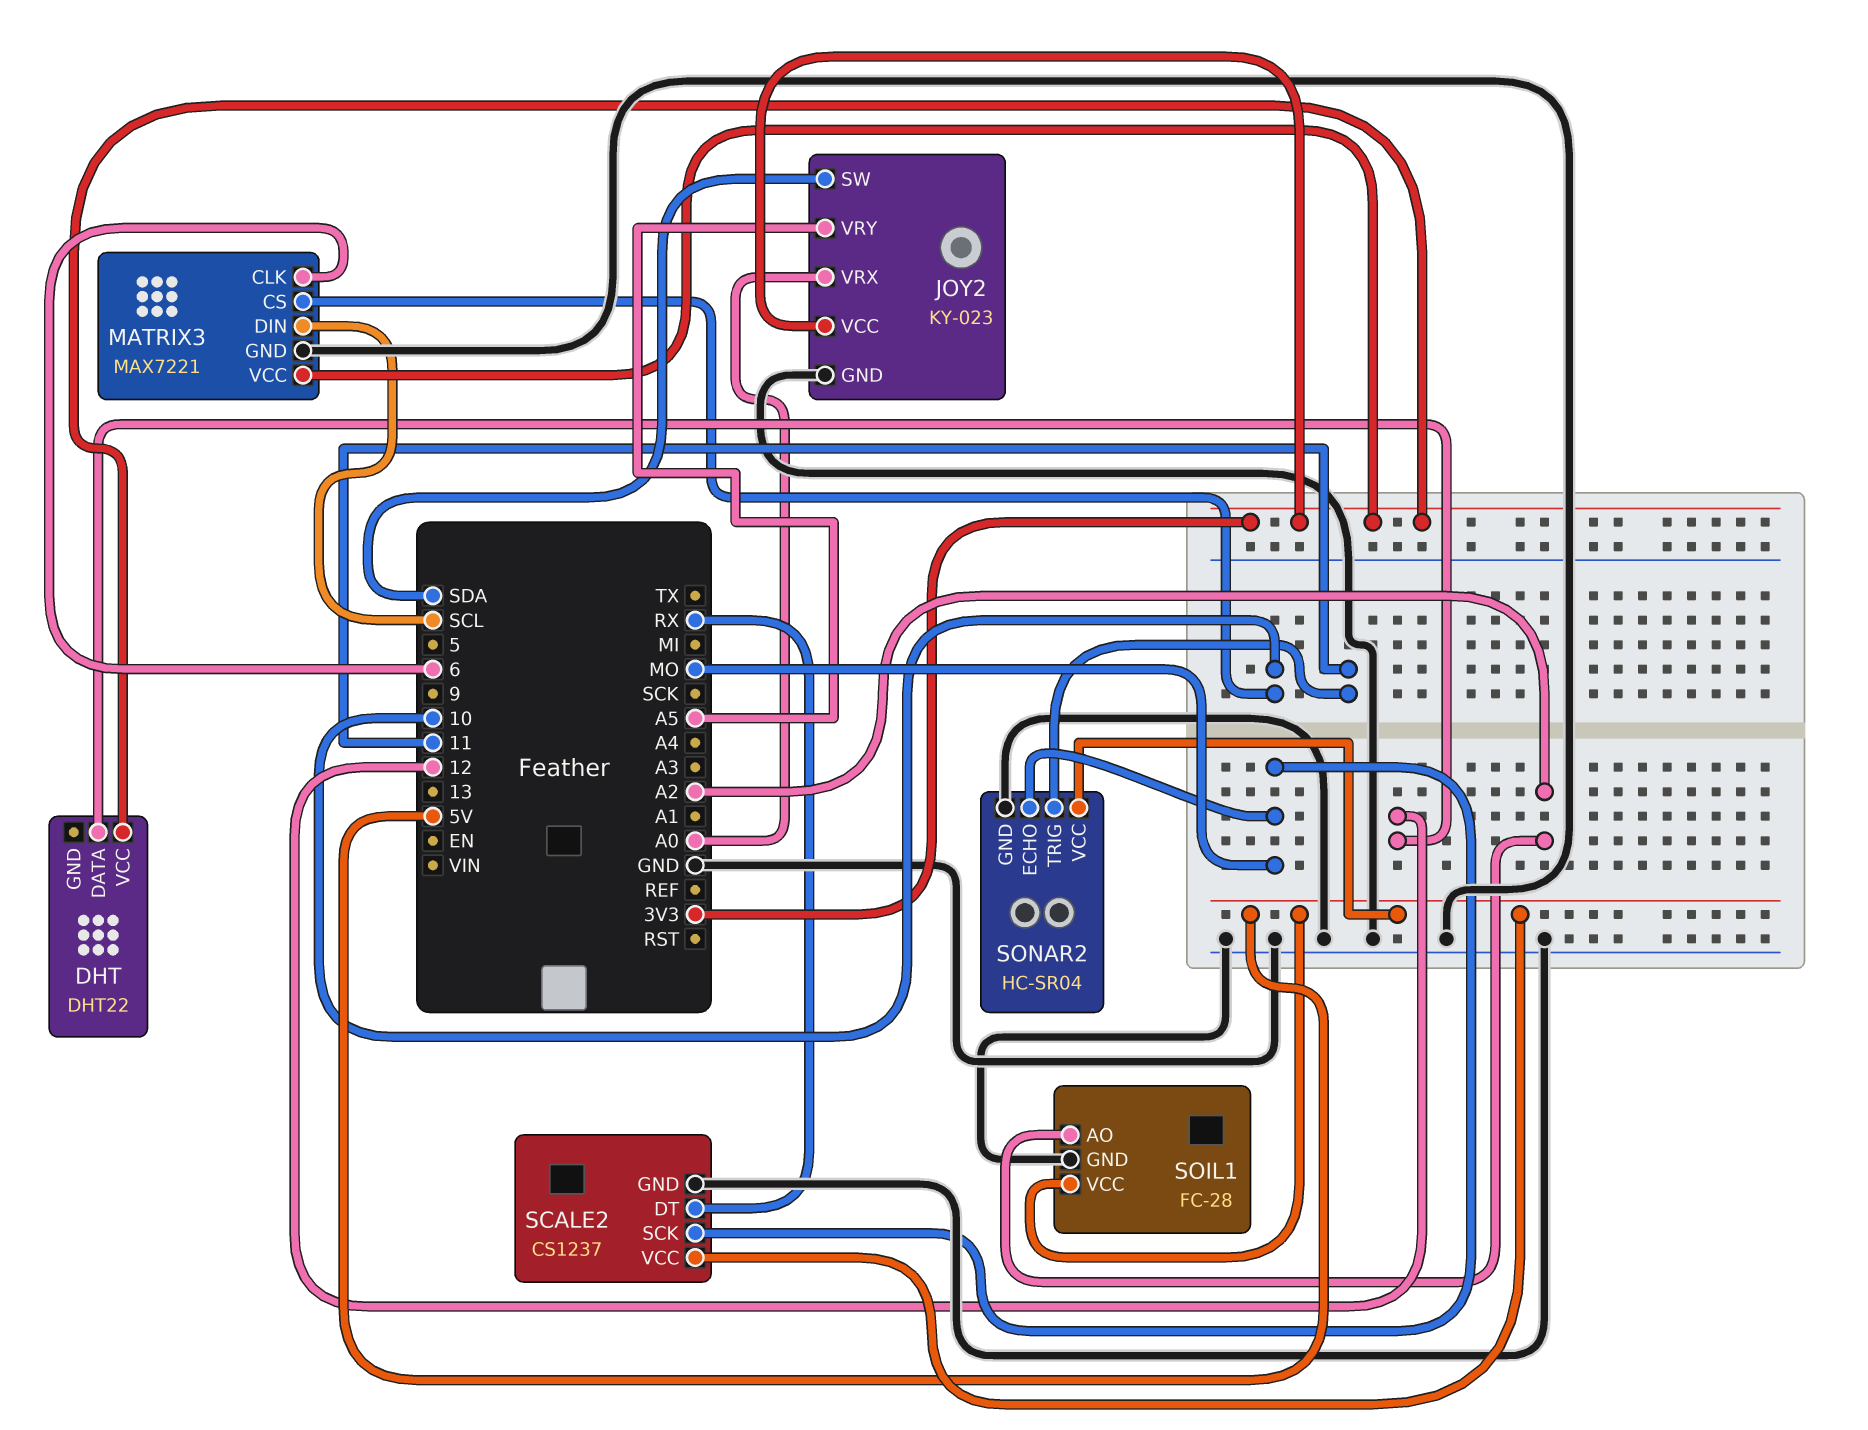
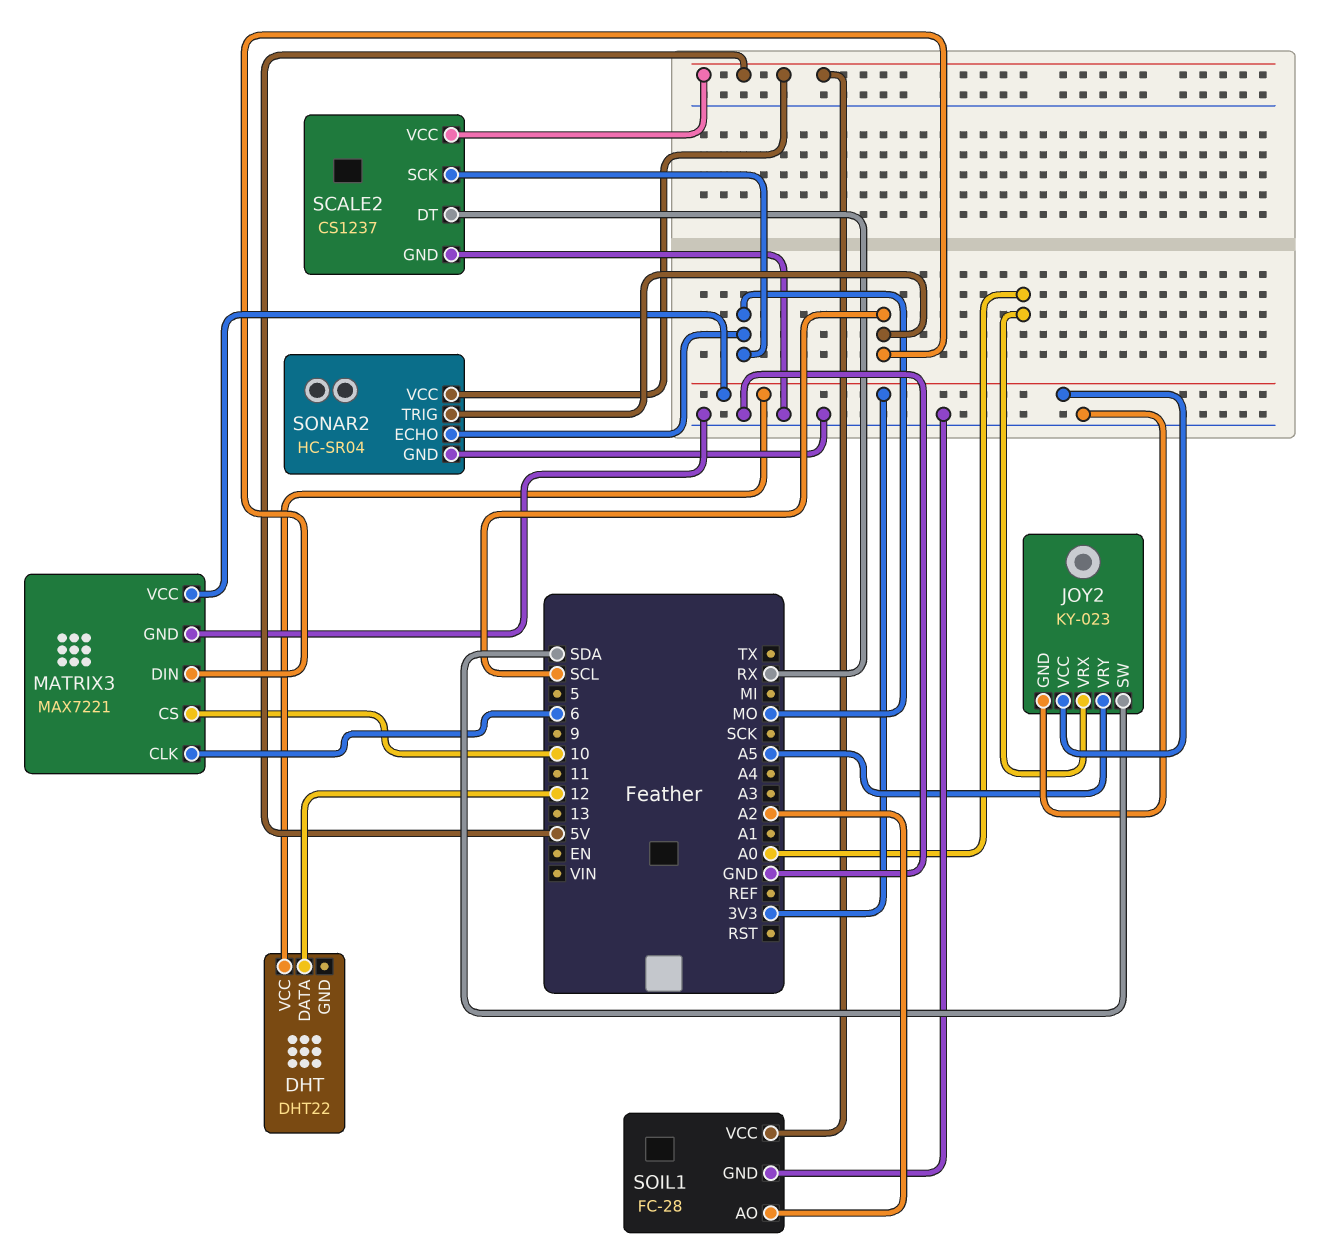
SONAR2 pin TRIG: 11 -> SCL

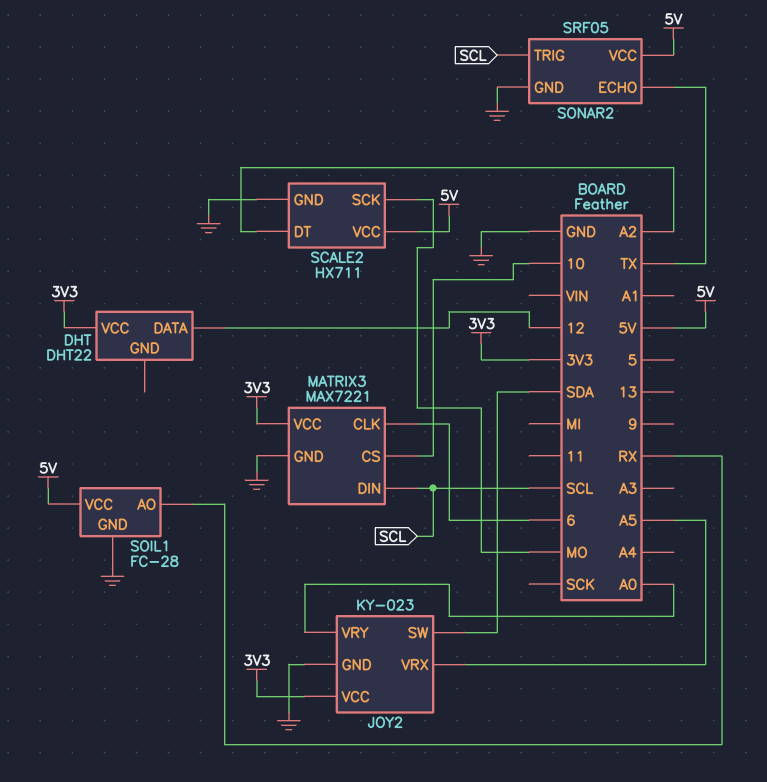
JOY2 pin VRX: A0 -> A5
JOY2 pin VRY: A5 -> A0
SCALE2: CS1237 -> HX711
SCALE2 pin DT: RX -> A2
SOIL1 pin AO: A2 -> RX
SONAR2: HC-SR04 -> SRF05
SONAR2 pin ECHO: MO -> TX

